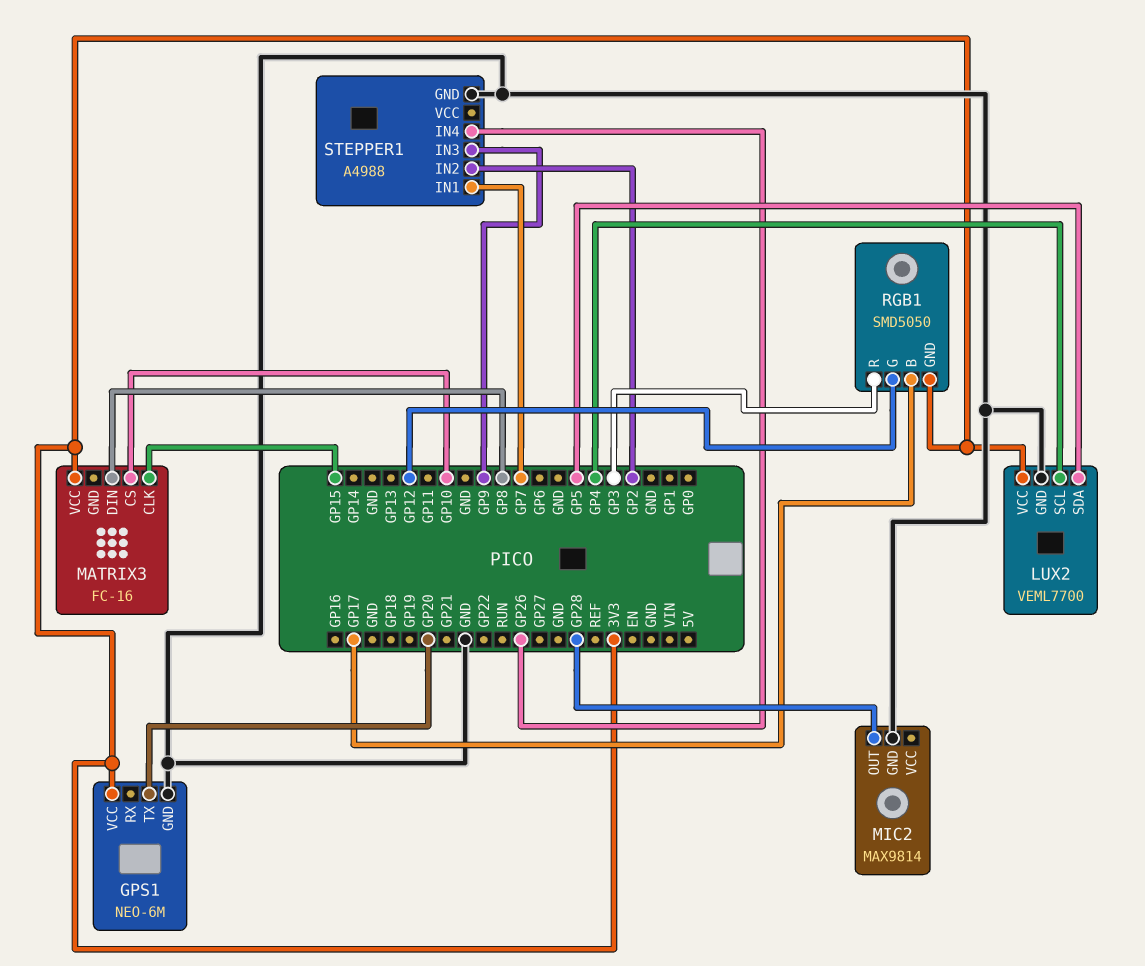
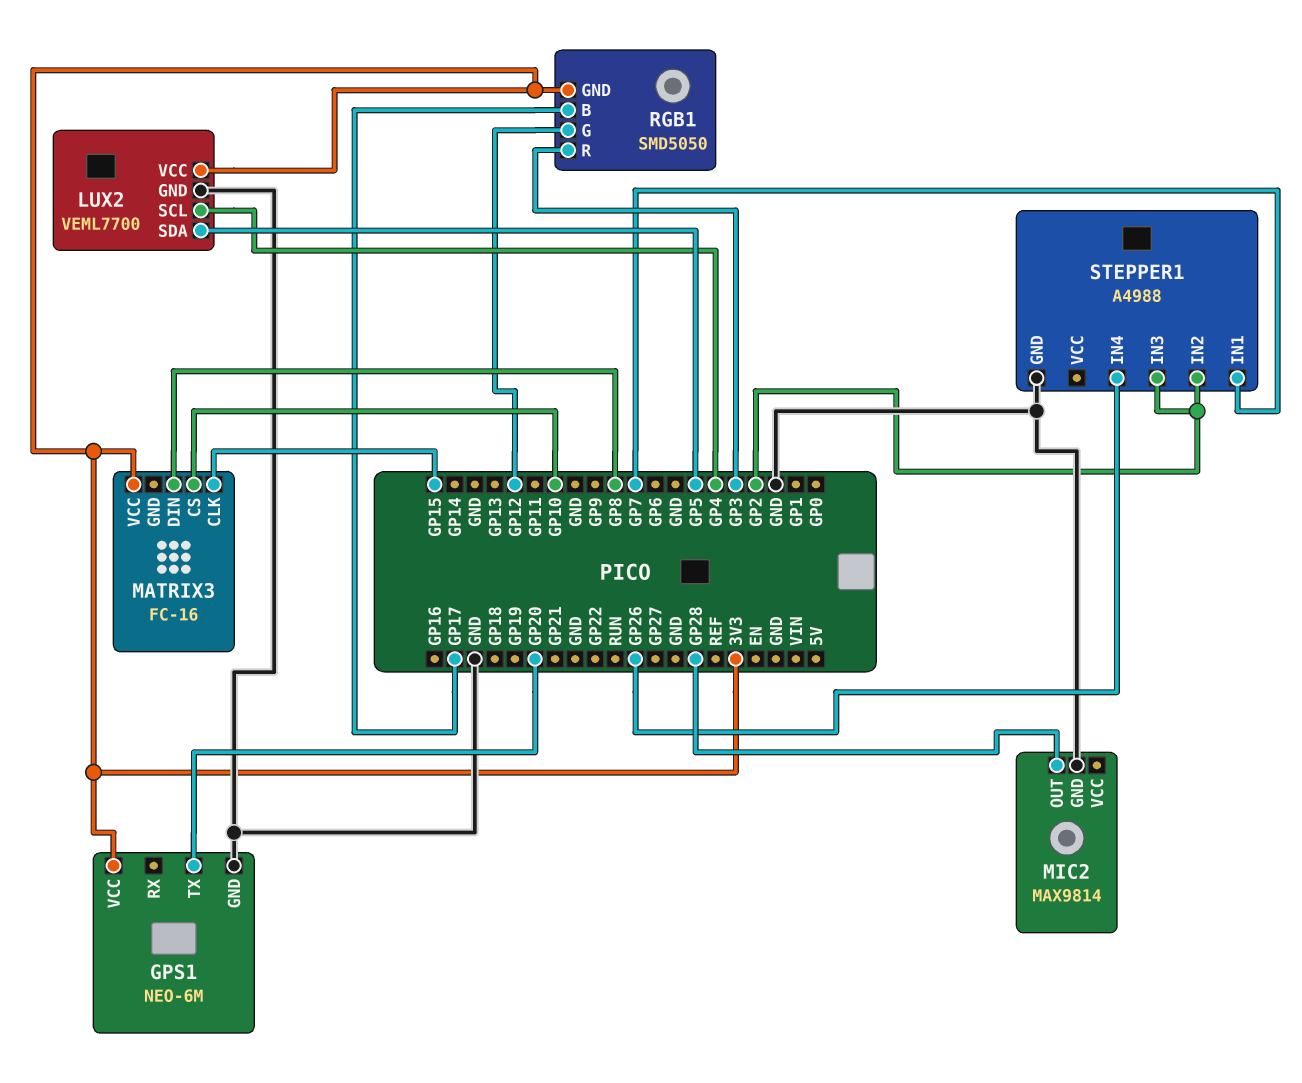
STEPPER1 pin IN3: GP9 -> GP2

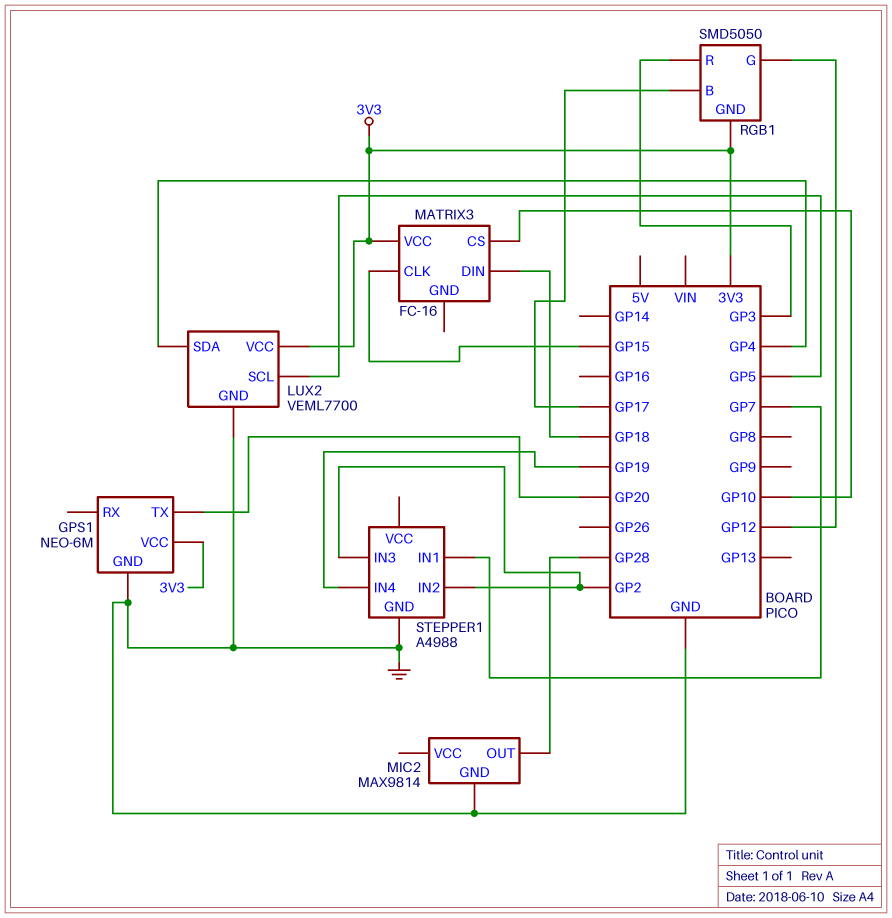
LUX2 pin SCL: GP4 -> GP5
LUX2 pin SDA: GP5 -> GP4
MATRIX3 pin DIN: GP8 -> GP18
STEPPER1 pin IN4: GP26 -> GP19

